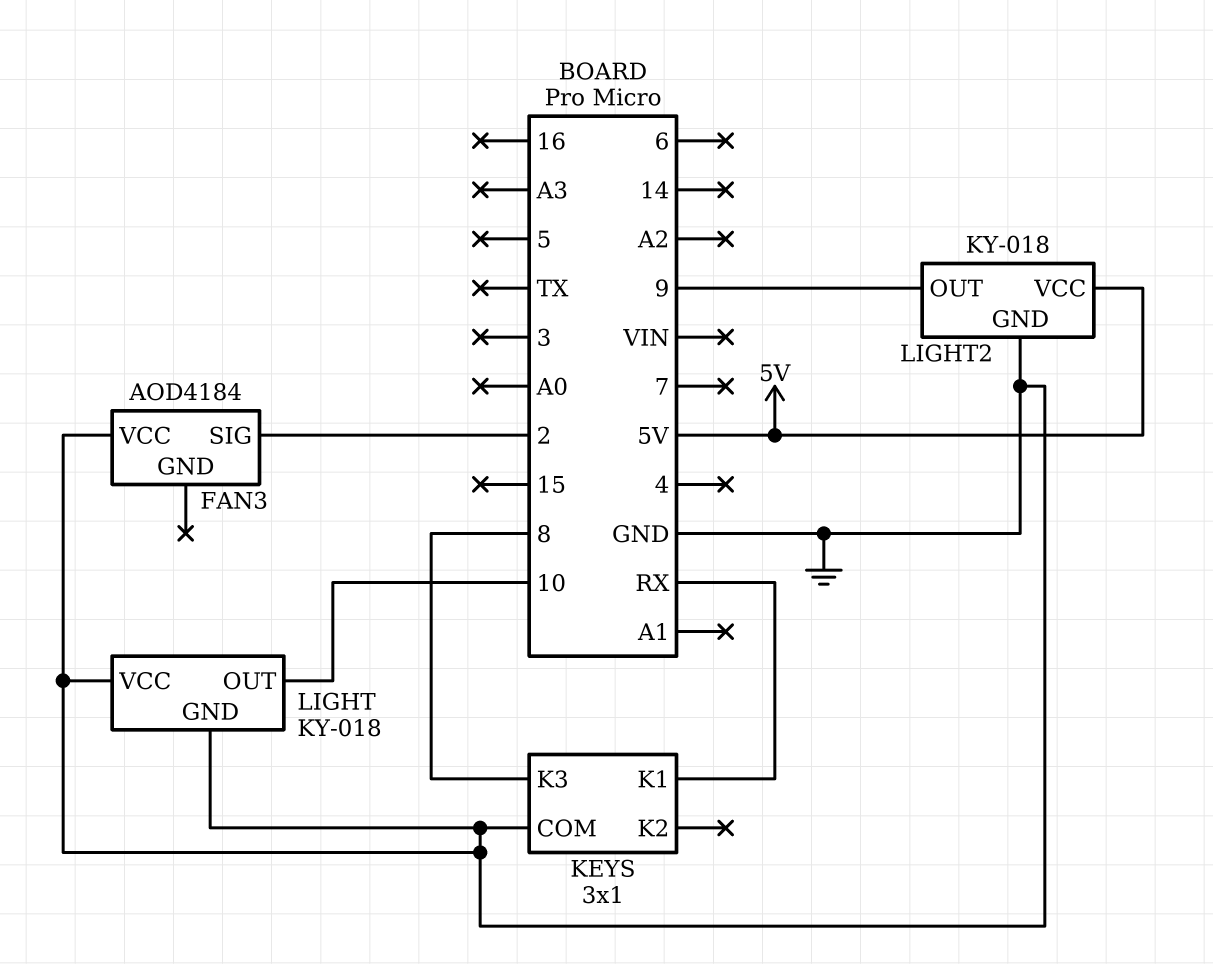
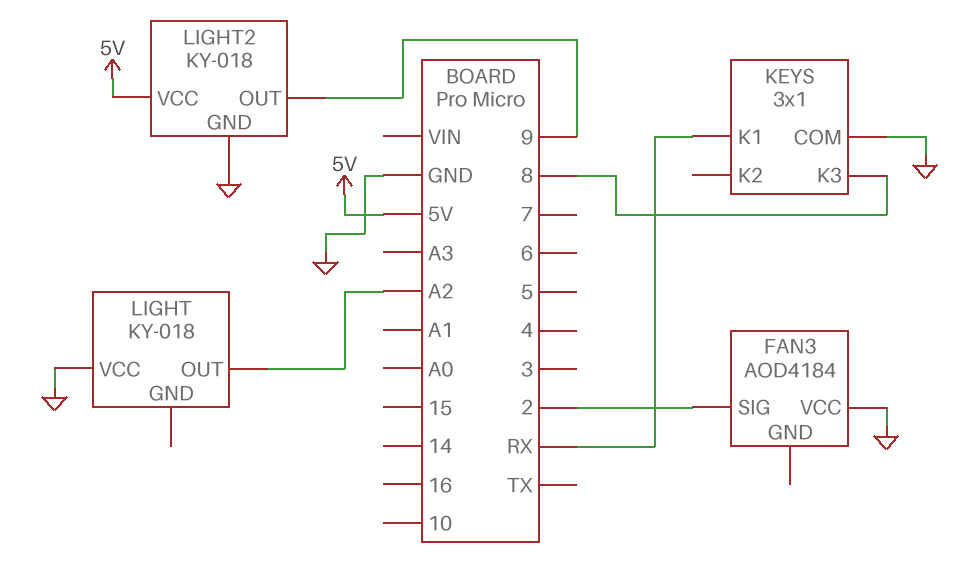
LIGHT pin GND: GND -> none
LIGHT pin OUT: 10 -> A2

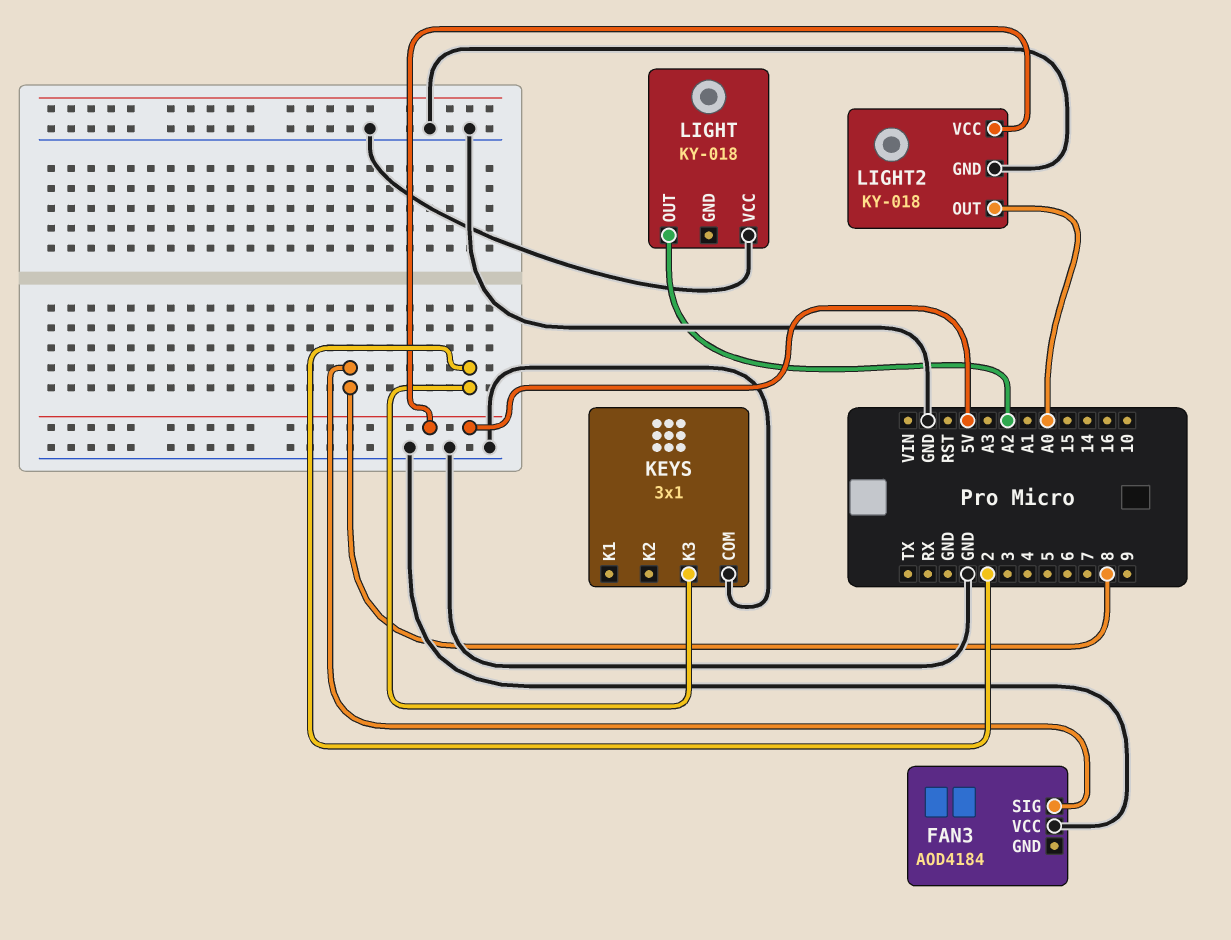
FAN3 pin SIG: 2 -> 8
KEYS pin K1: RX -> none
KEYS pin K3: 8 -> 2
LIGHT2 pin OUT: 9 -> A0

